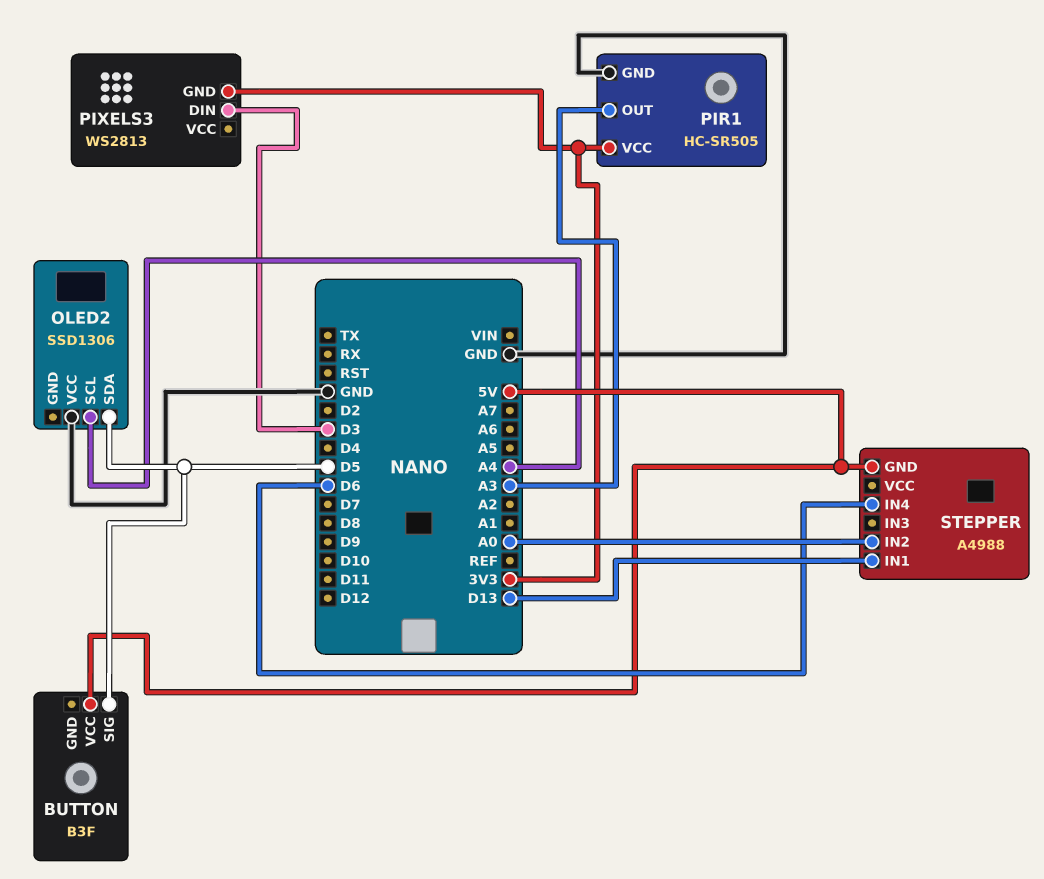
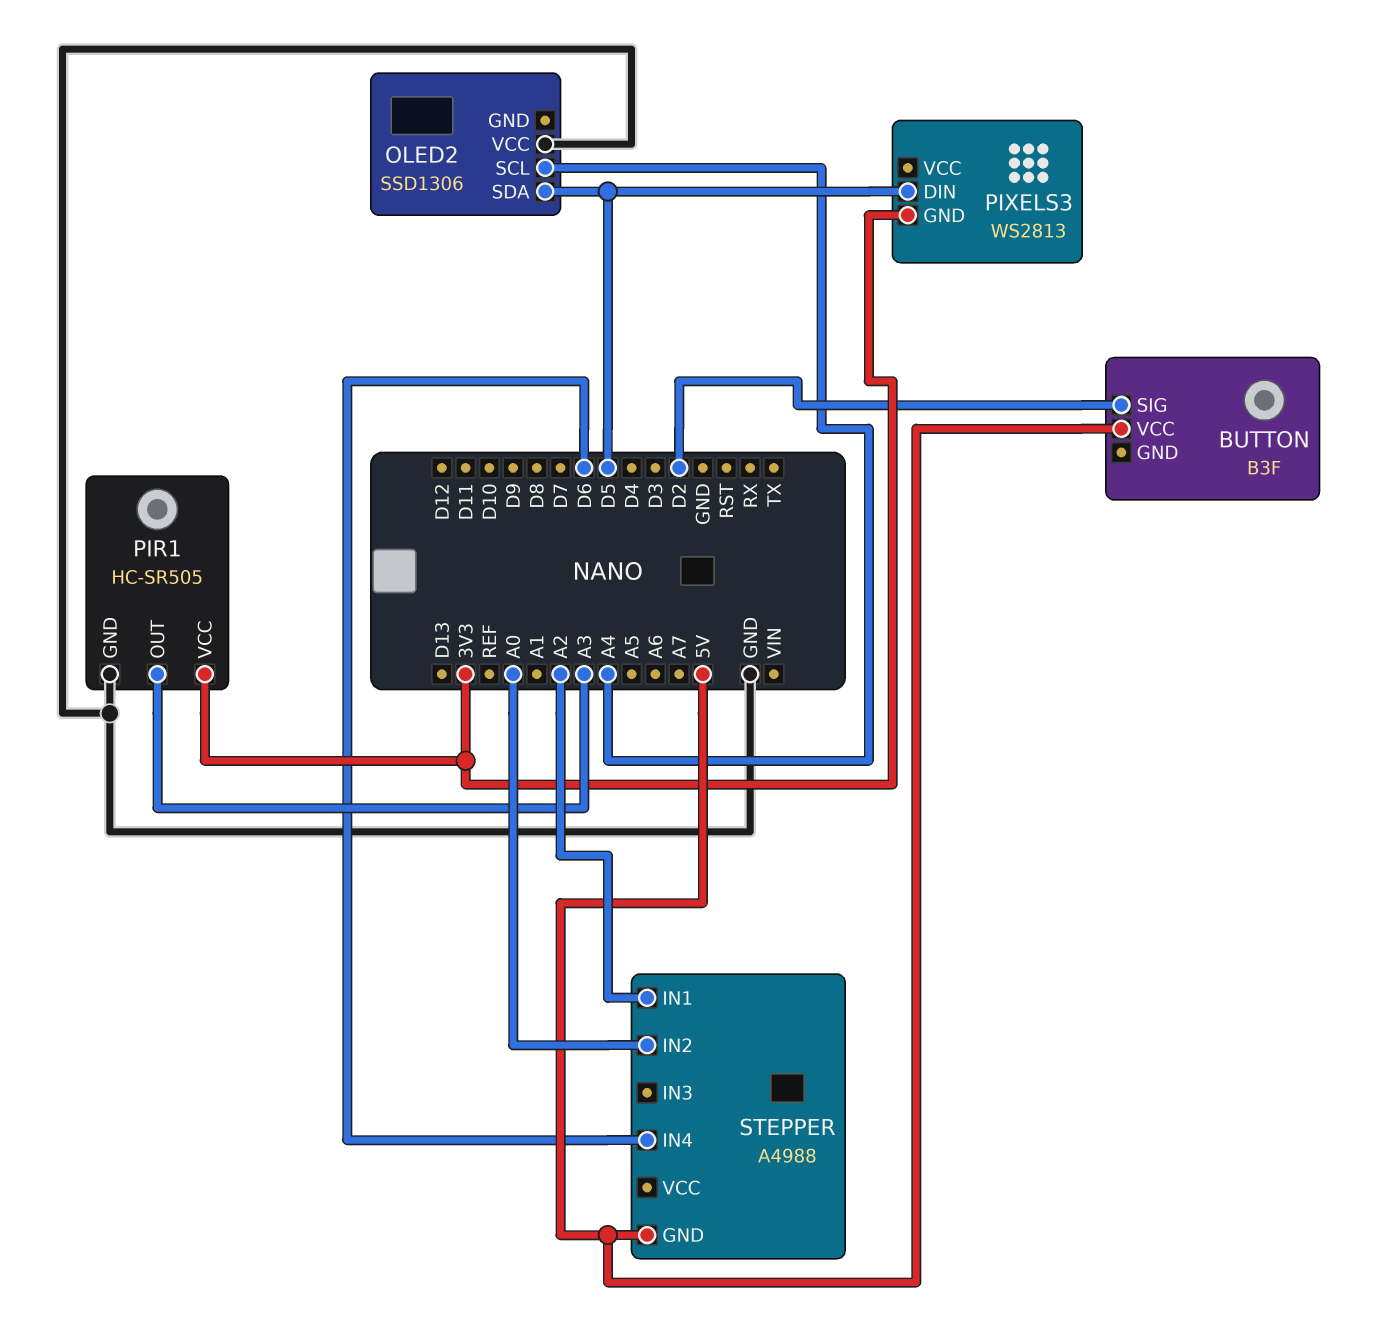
BUTTON pin SIG: D5 -> D2
PIXELS3 pin DIN: D3 -> D5
STEPPER pin IN1: D13 -> A2

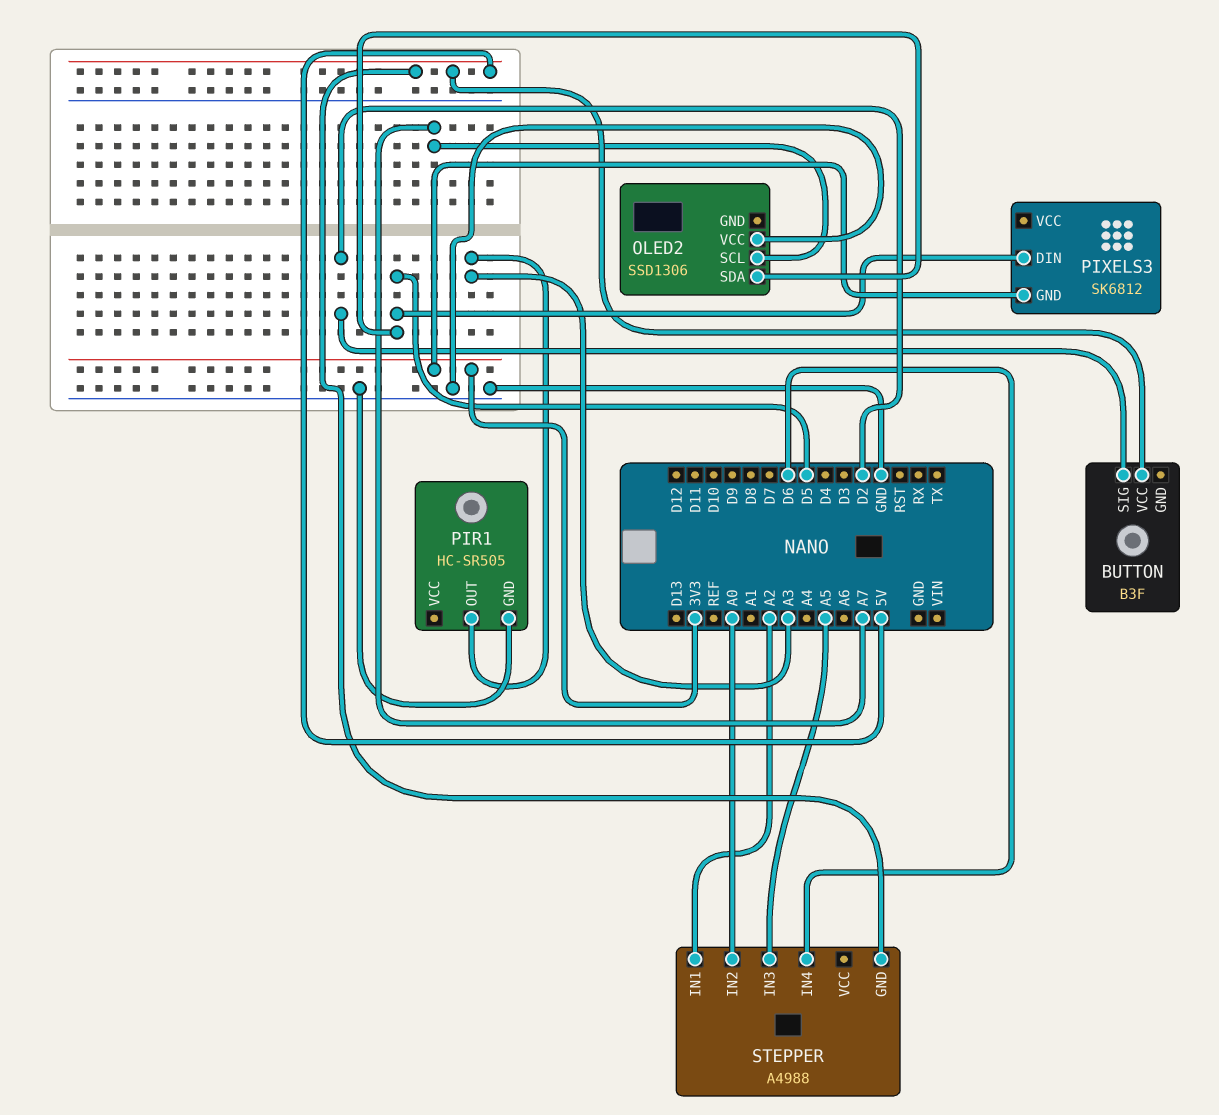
OLED2 pin SCL: A4 -> A7
PIR1 pin VCC: 3V3 -> none
PIXELS3: WS2813 -> SK6812
STEPPER pin IN3: none -> A5

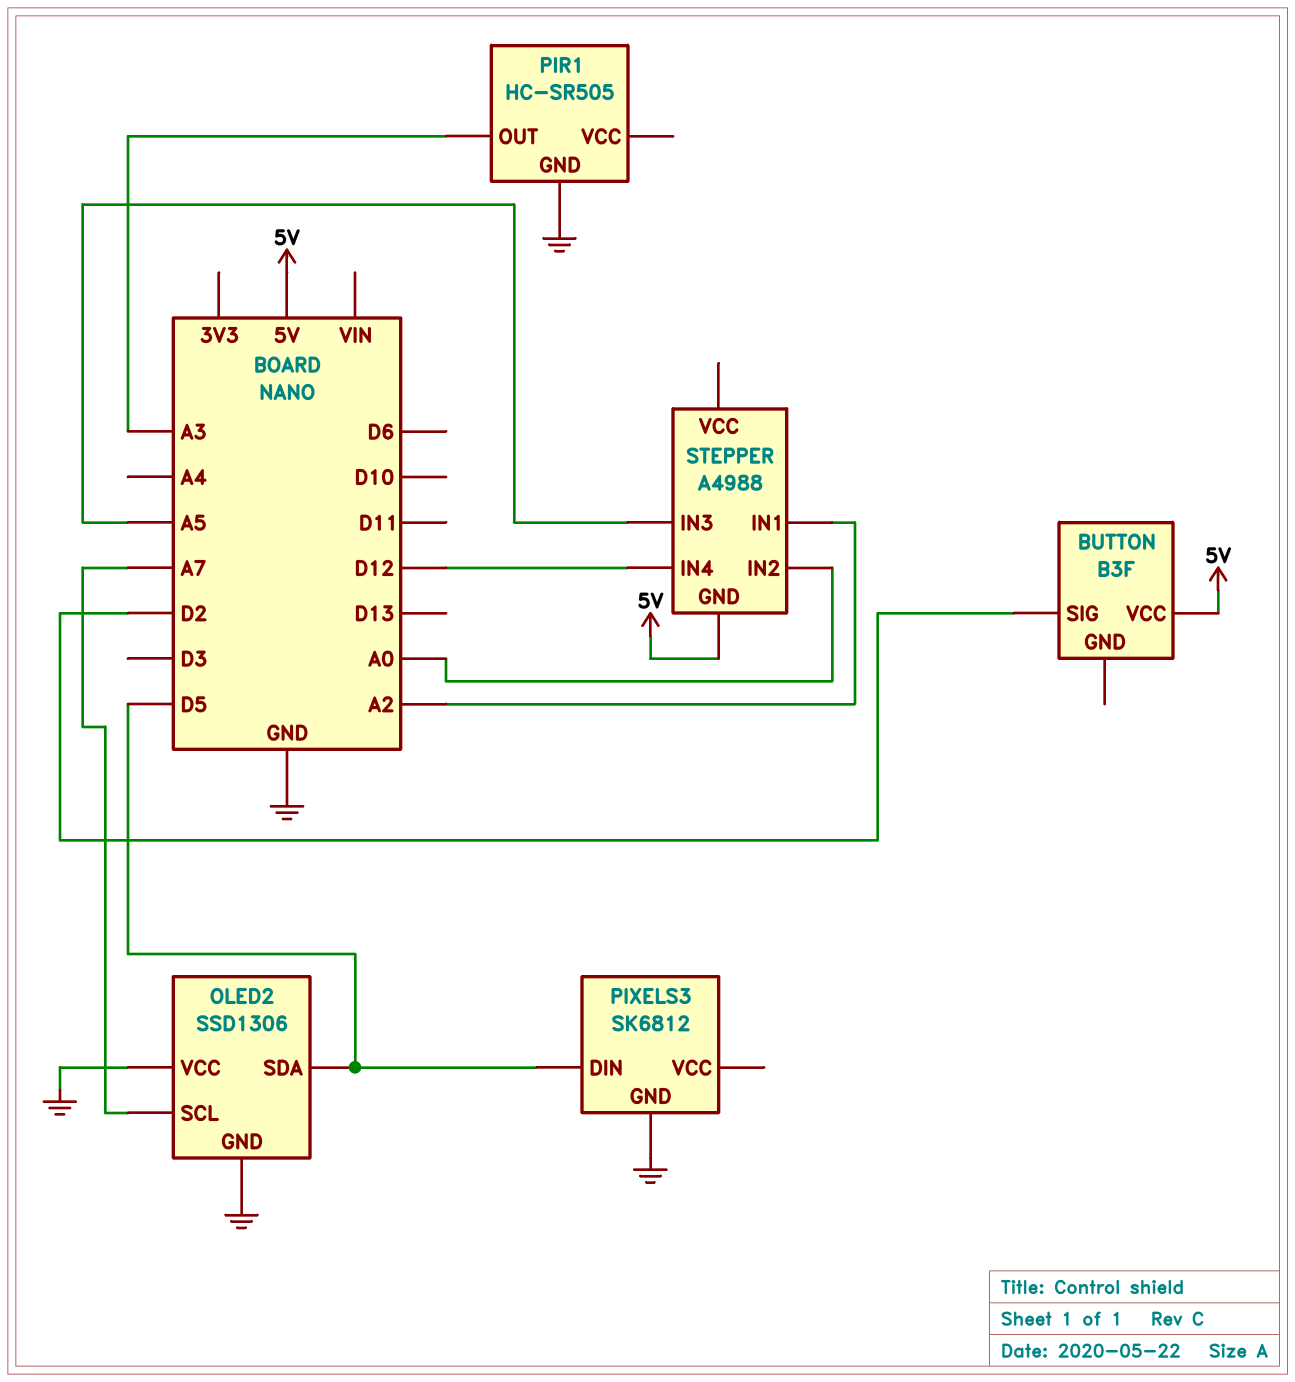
OLED2 pin GND: none -> GND
PIXELS3 pin GND: 3V3 -> GND
STEPPER pin IN4: D6 -> D12

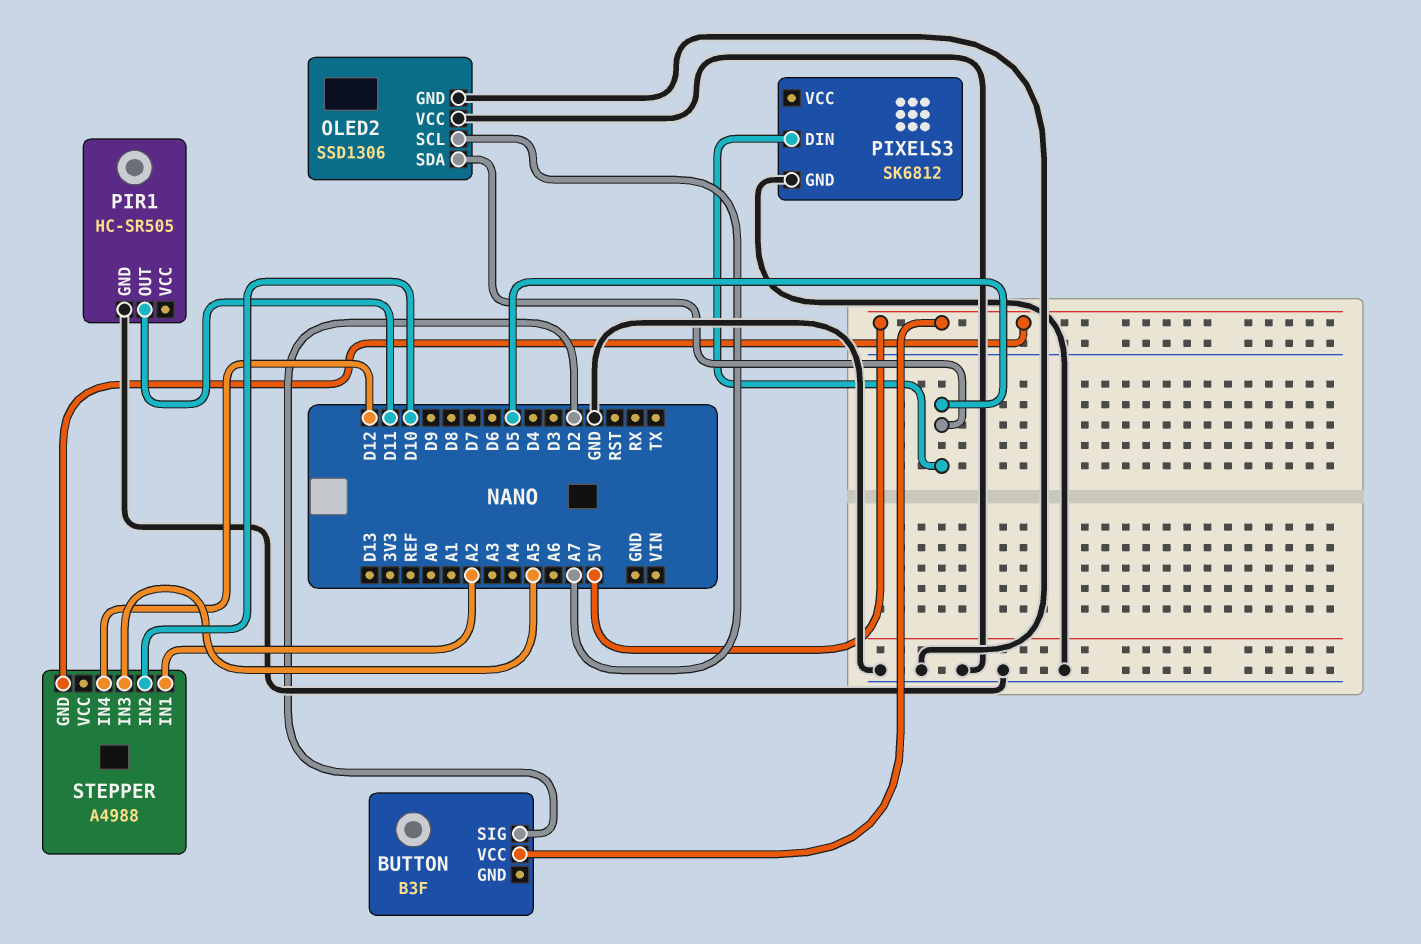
PIR1 pin OUT: A3 -> D11
STEPPER pin IN2: A0 -> D10

